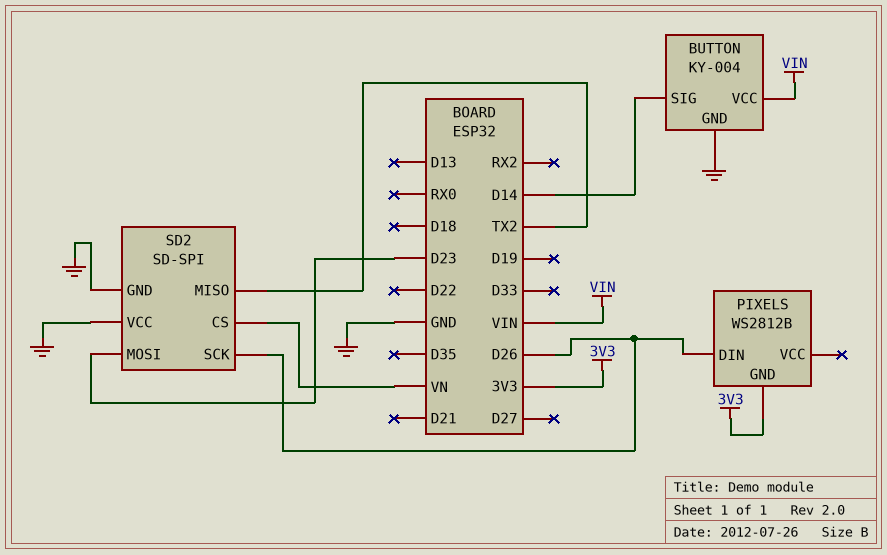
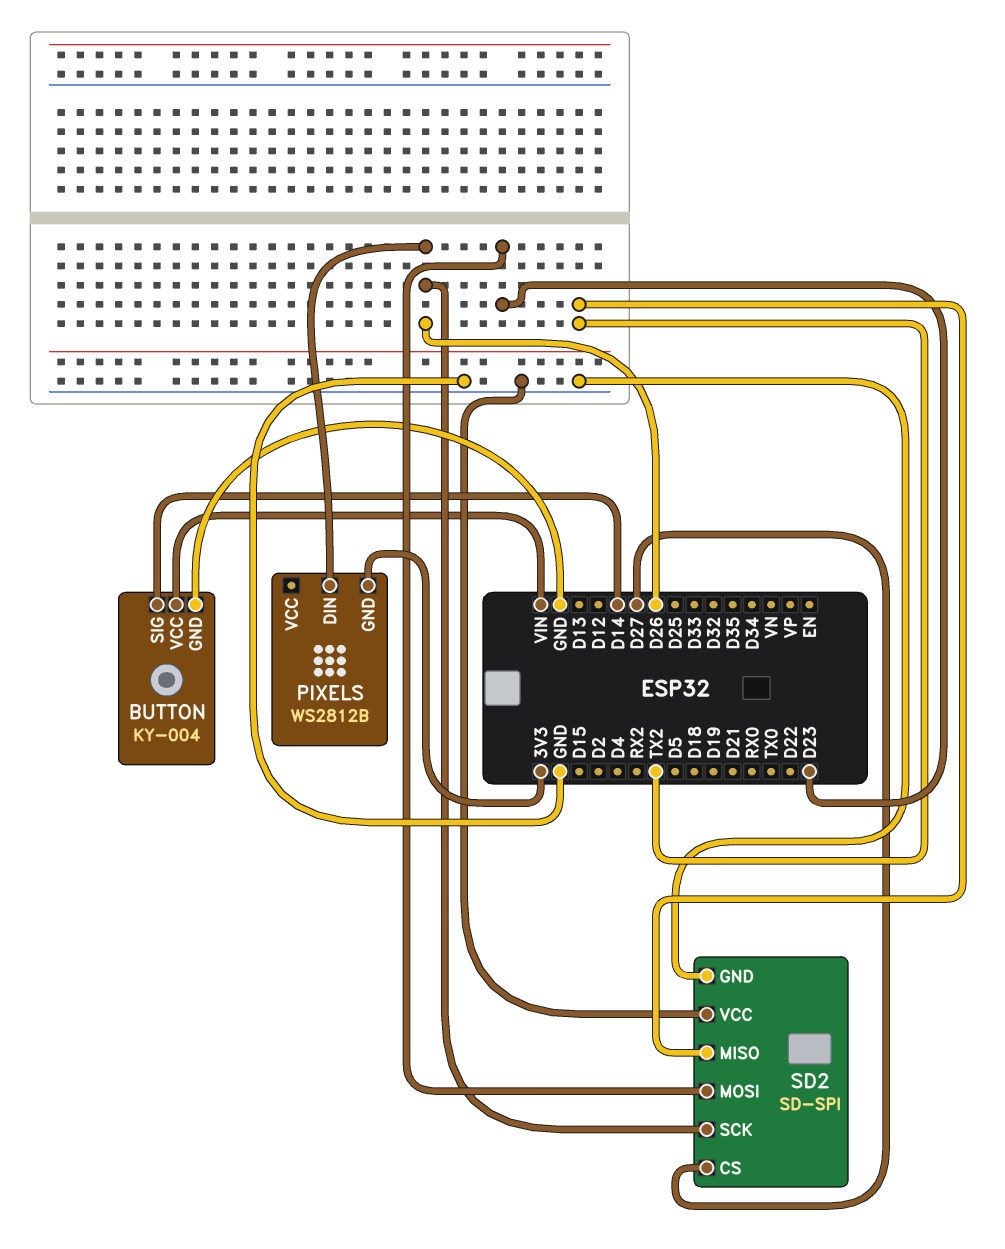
SD2 pin CS: VN -> D27

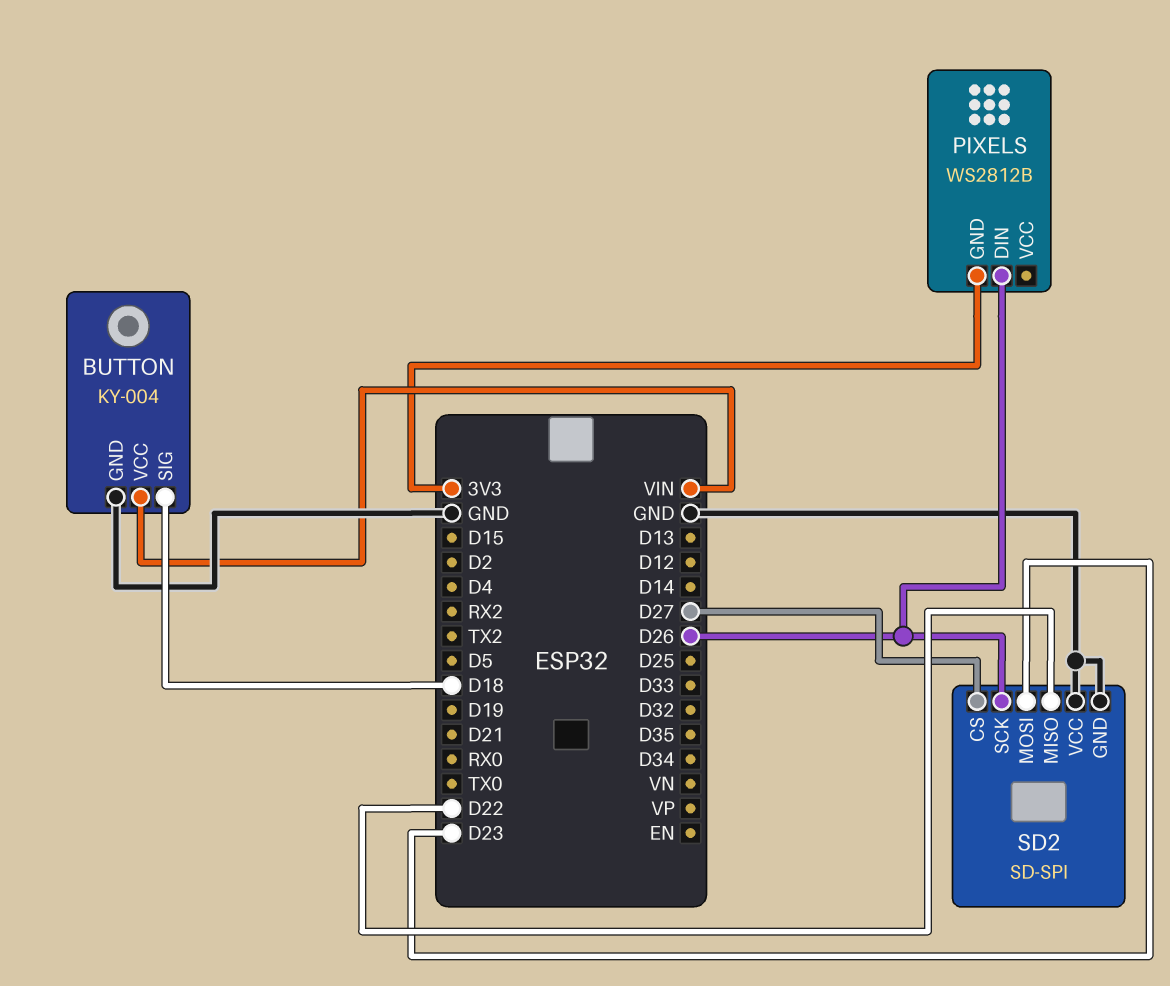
BUTTON pin SIG: D14 -> D18
SD2 pin MISO: TX2 -> D22

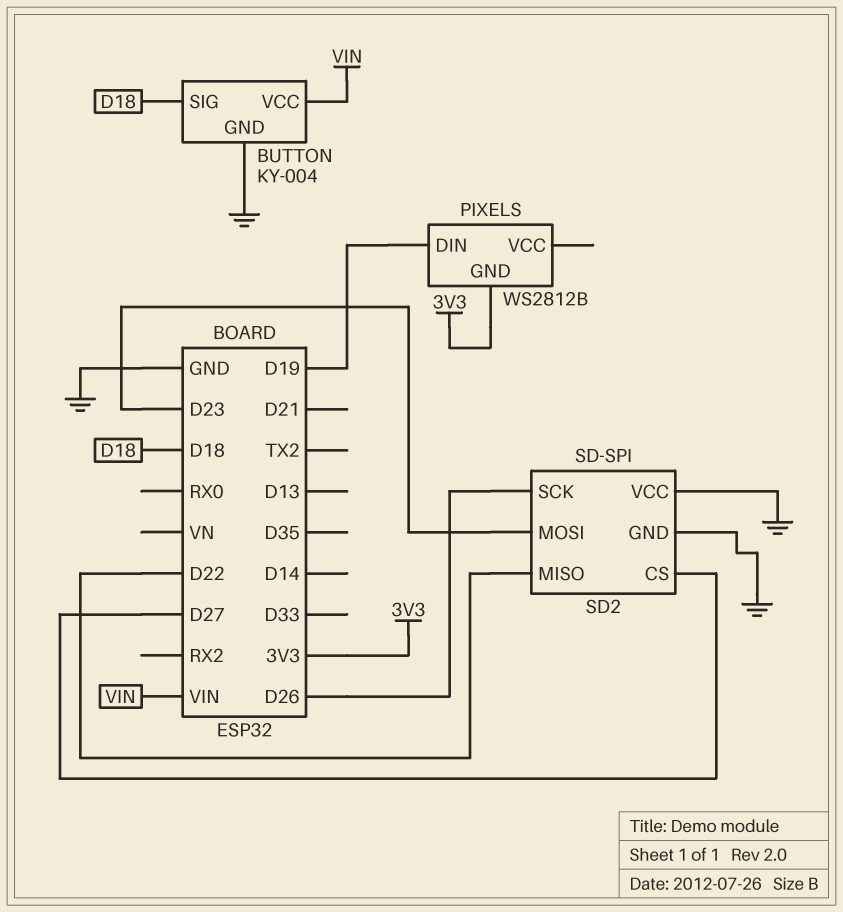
PIXELS pin DIN: D26 -> D19

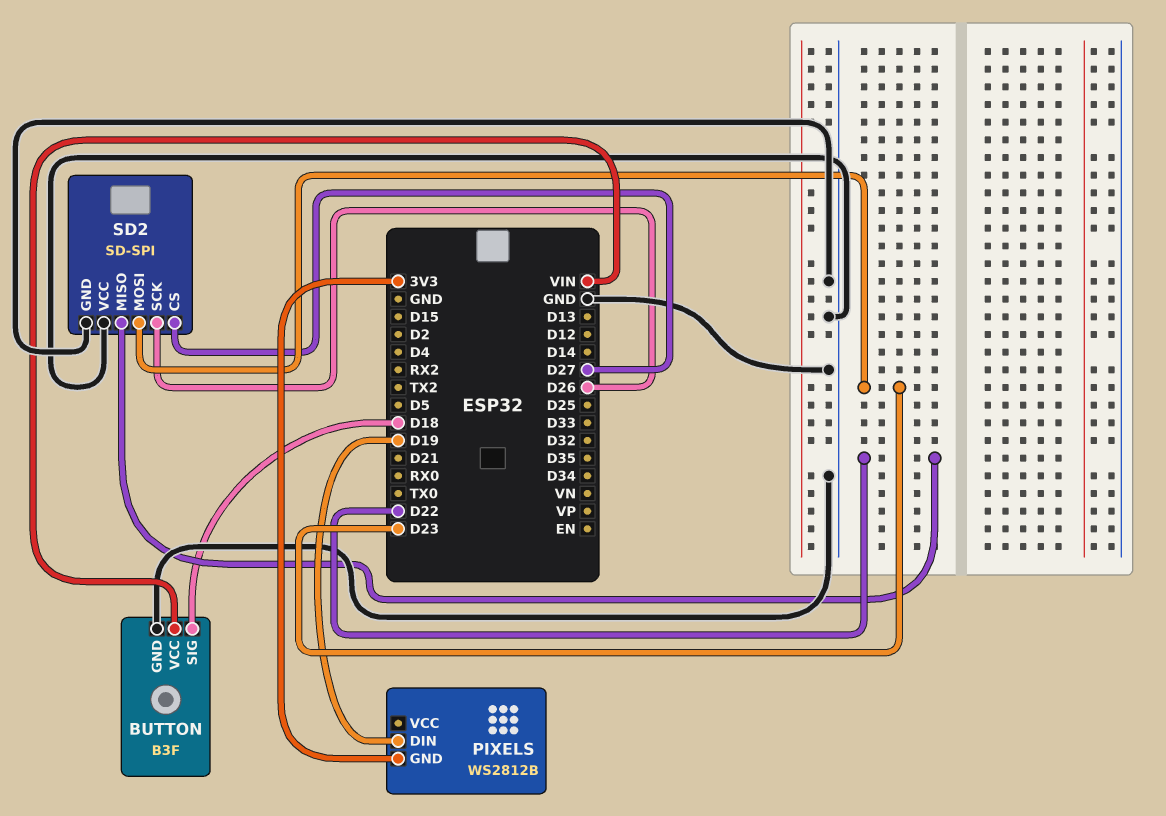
BUTTON: KY-004 -> B3F

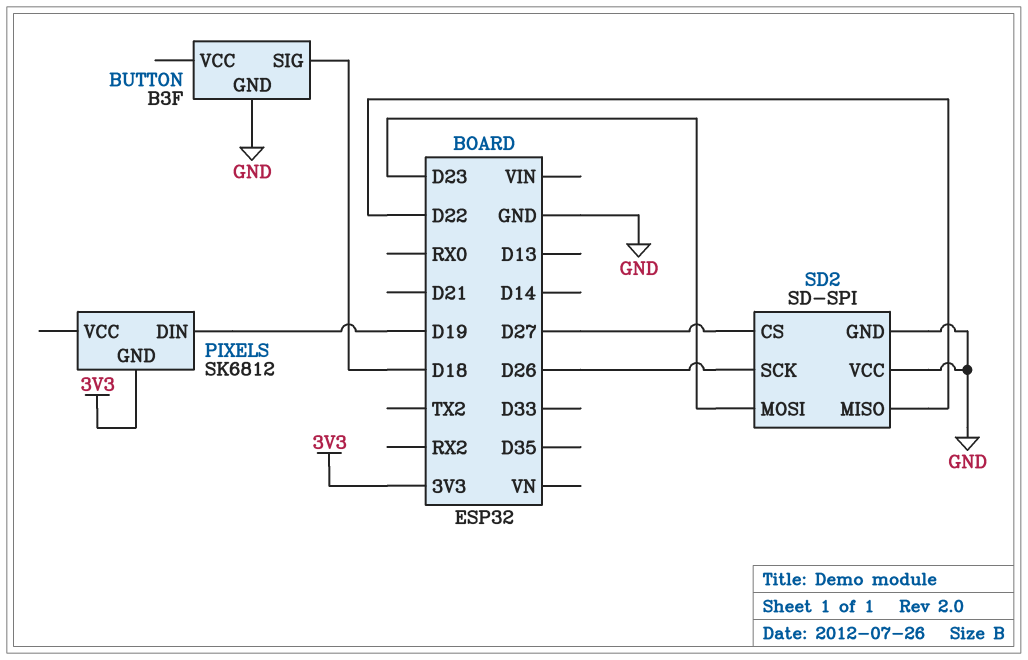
BUTTON pin VCC: VIN -> none
PIXELS: WS2812B -> SK6812

